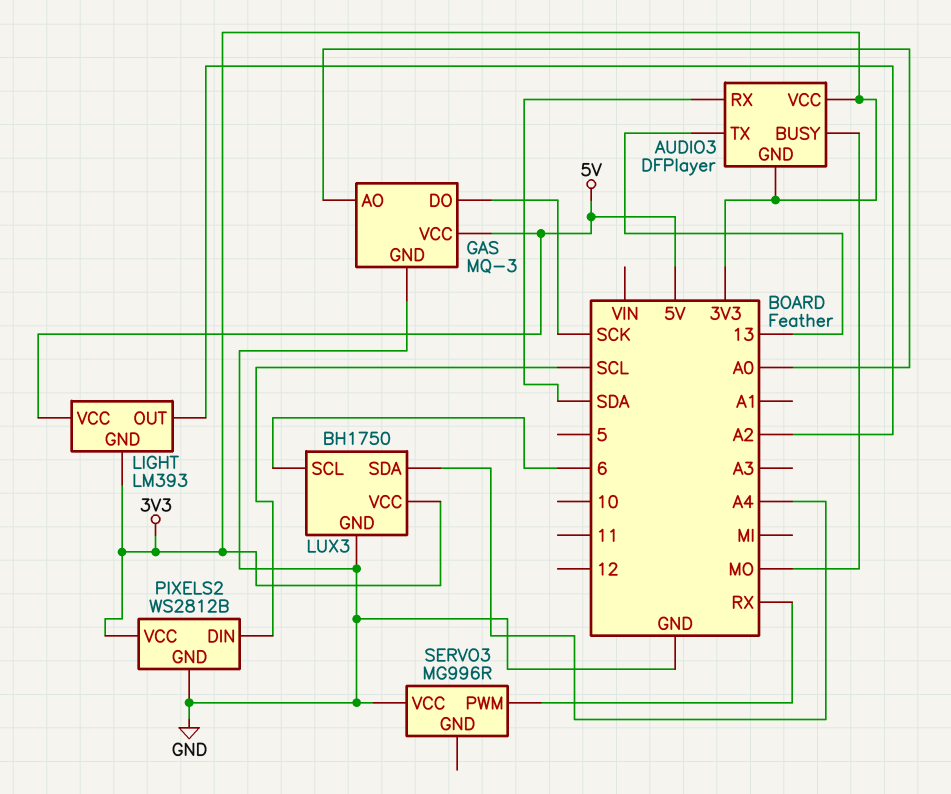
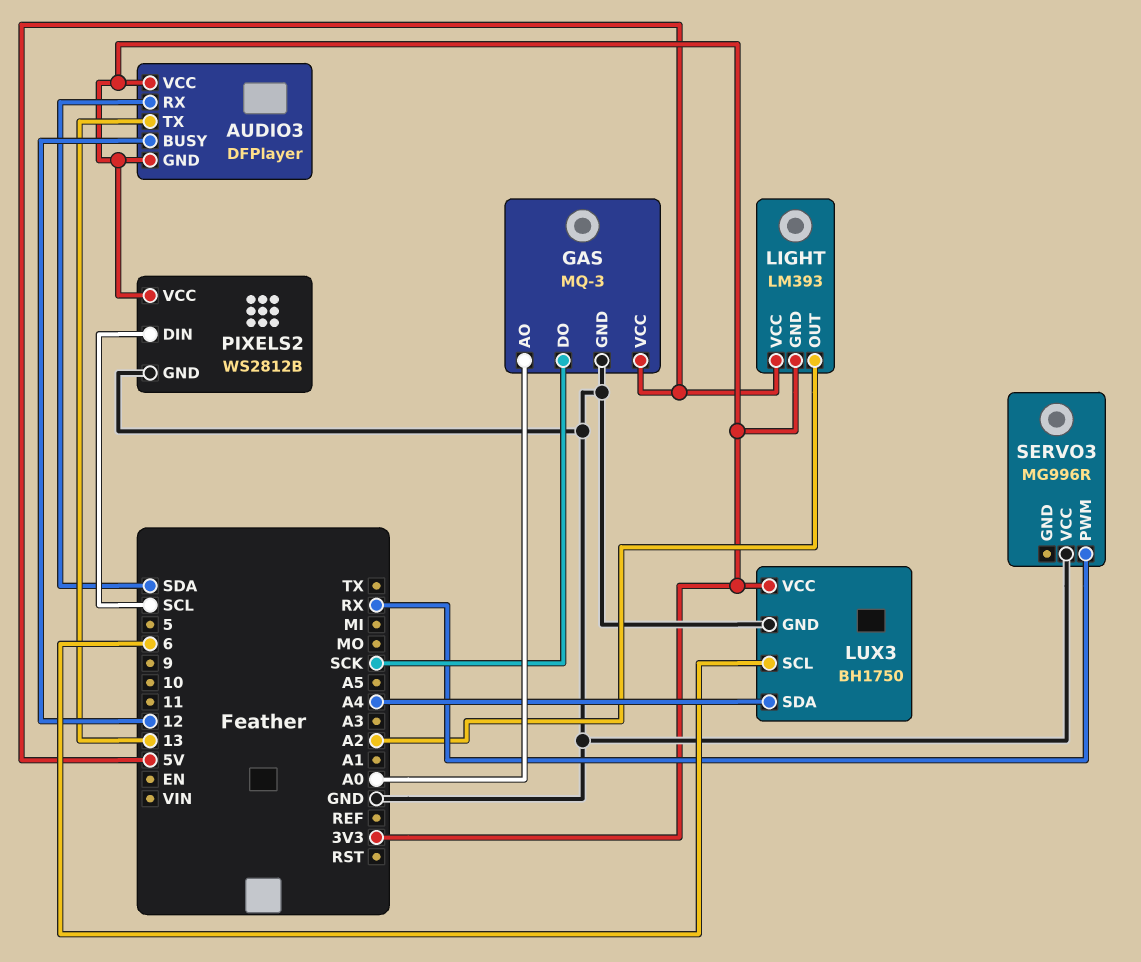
AUDIO3 pin BUSY: MO -> 12

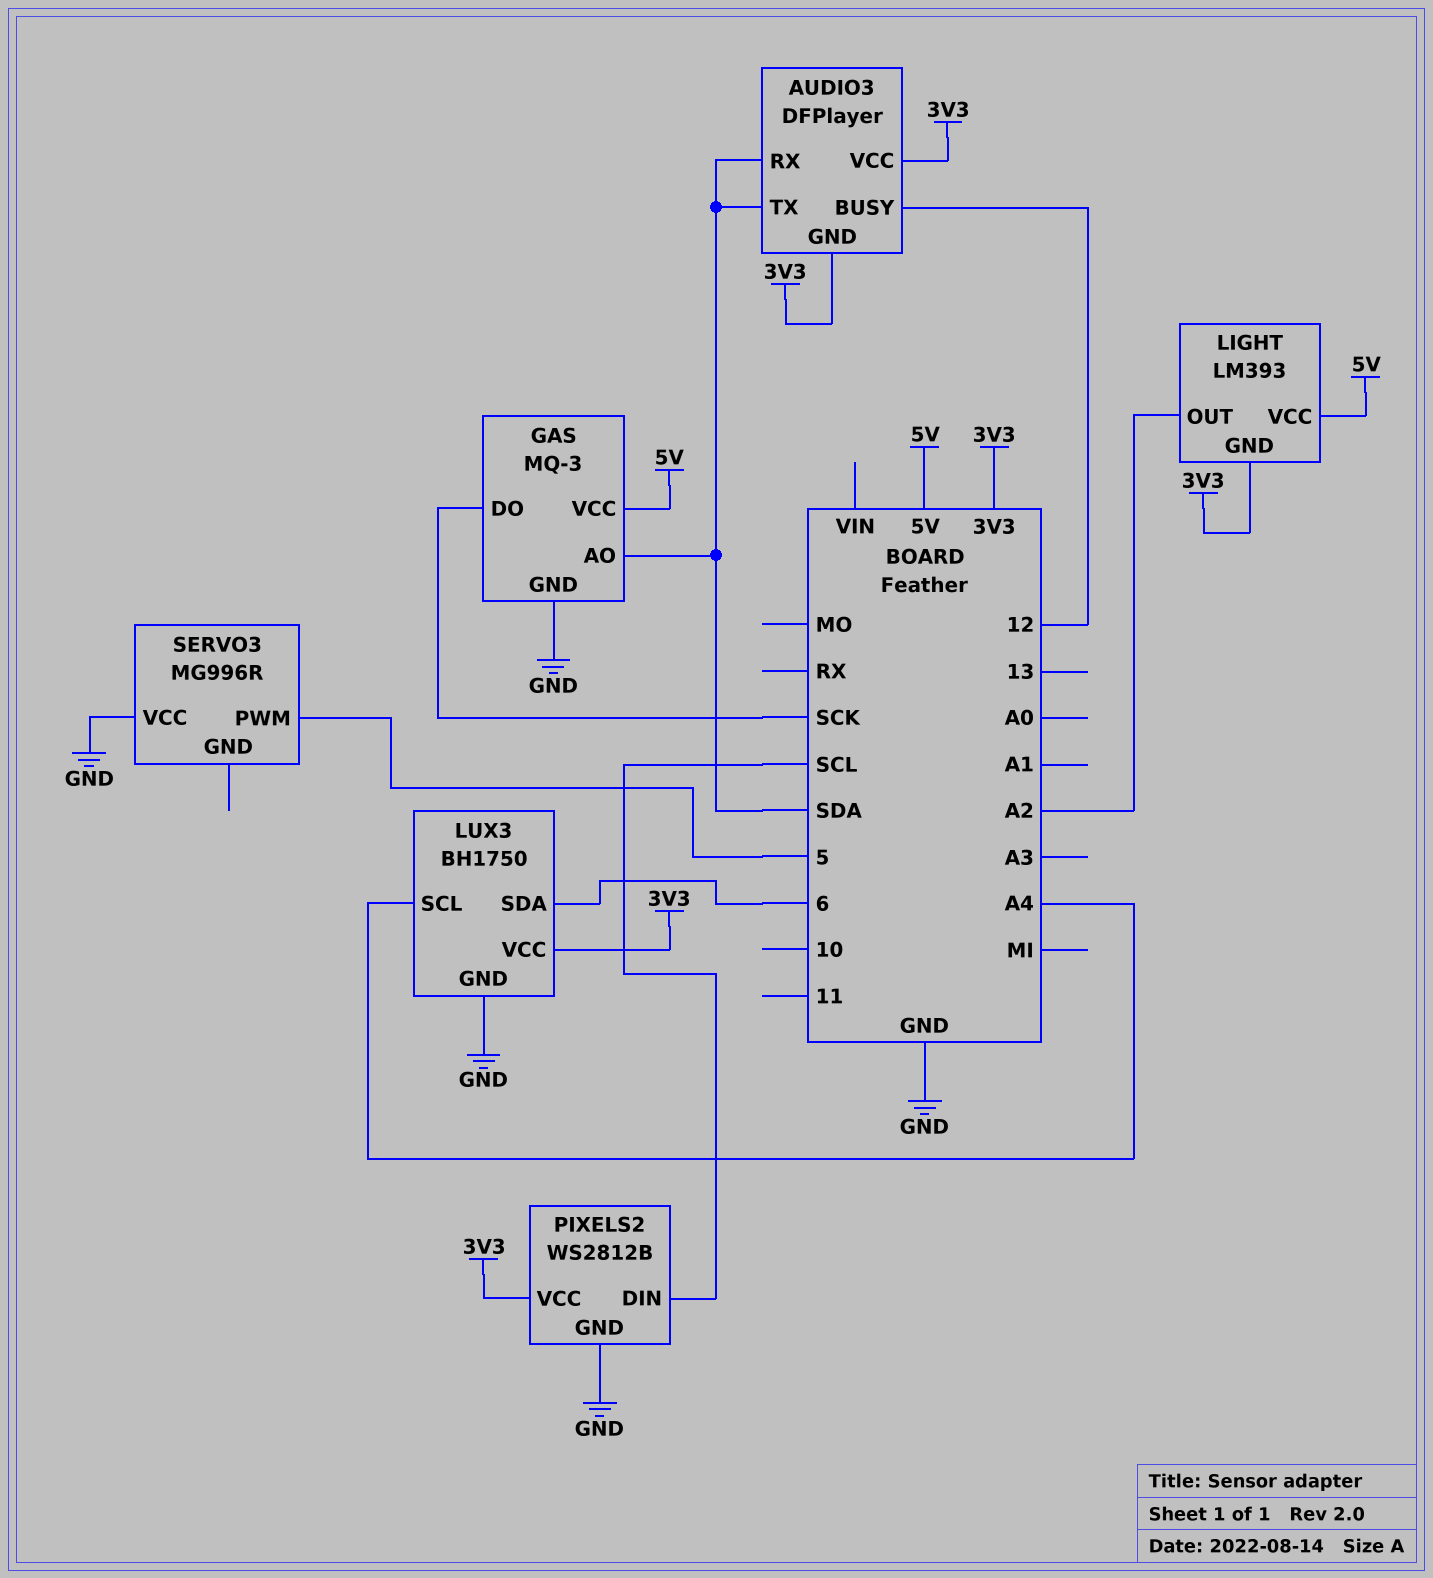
AUDIO3 pin TX: 13 -> SDA
GAS pin AO: A0 -> SDA
LUX3 pin SCL: 6 -> A4
LUX3 pin SDA: A4 -> 6
SERVO3 pin PWM: RX -> 5

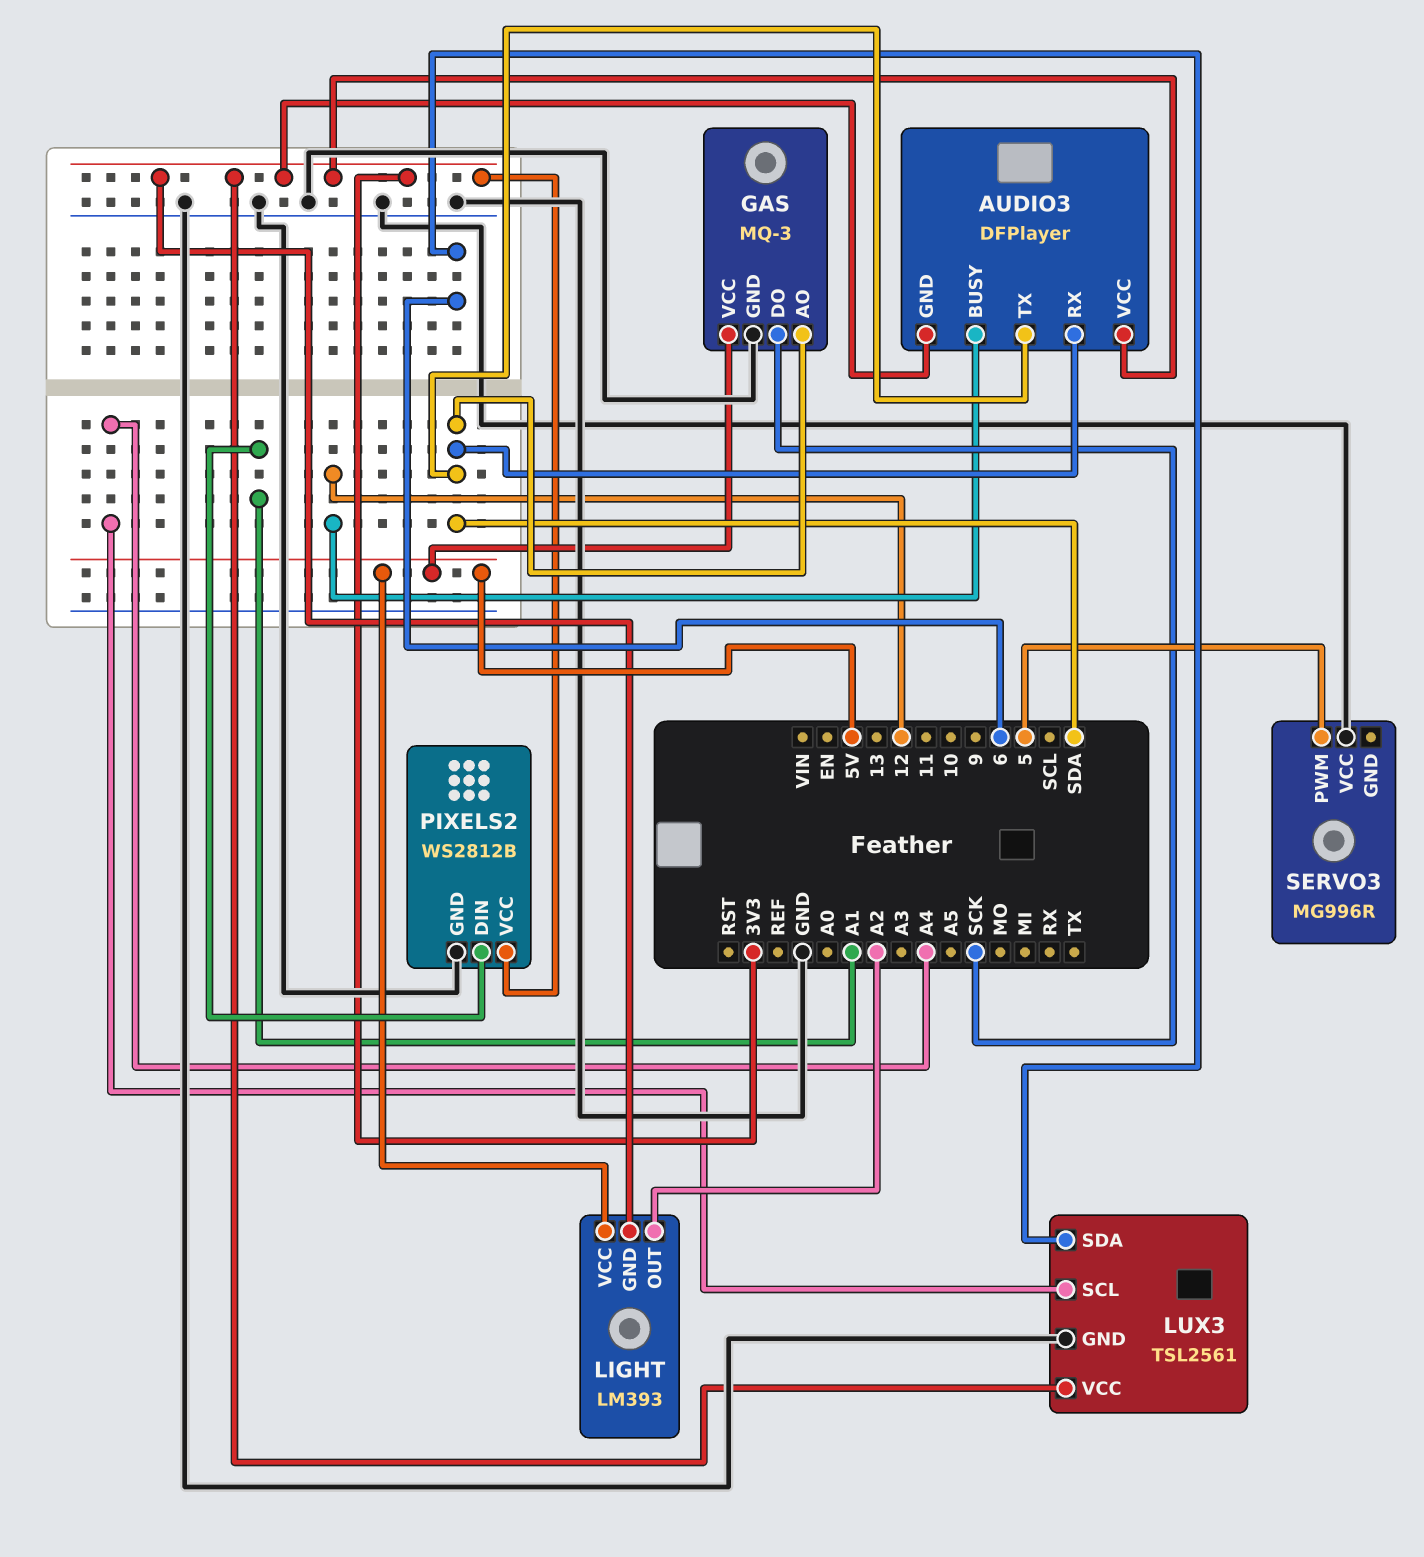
LUX3: BH1750 -> TSL2561
PIXELS2 pin DIN: SCL -> A1

